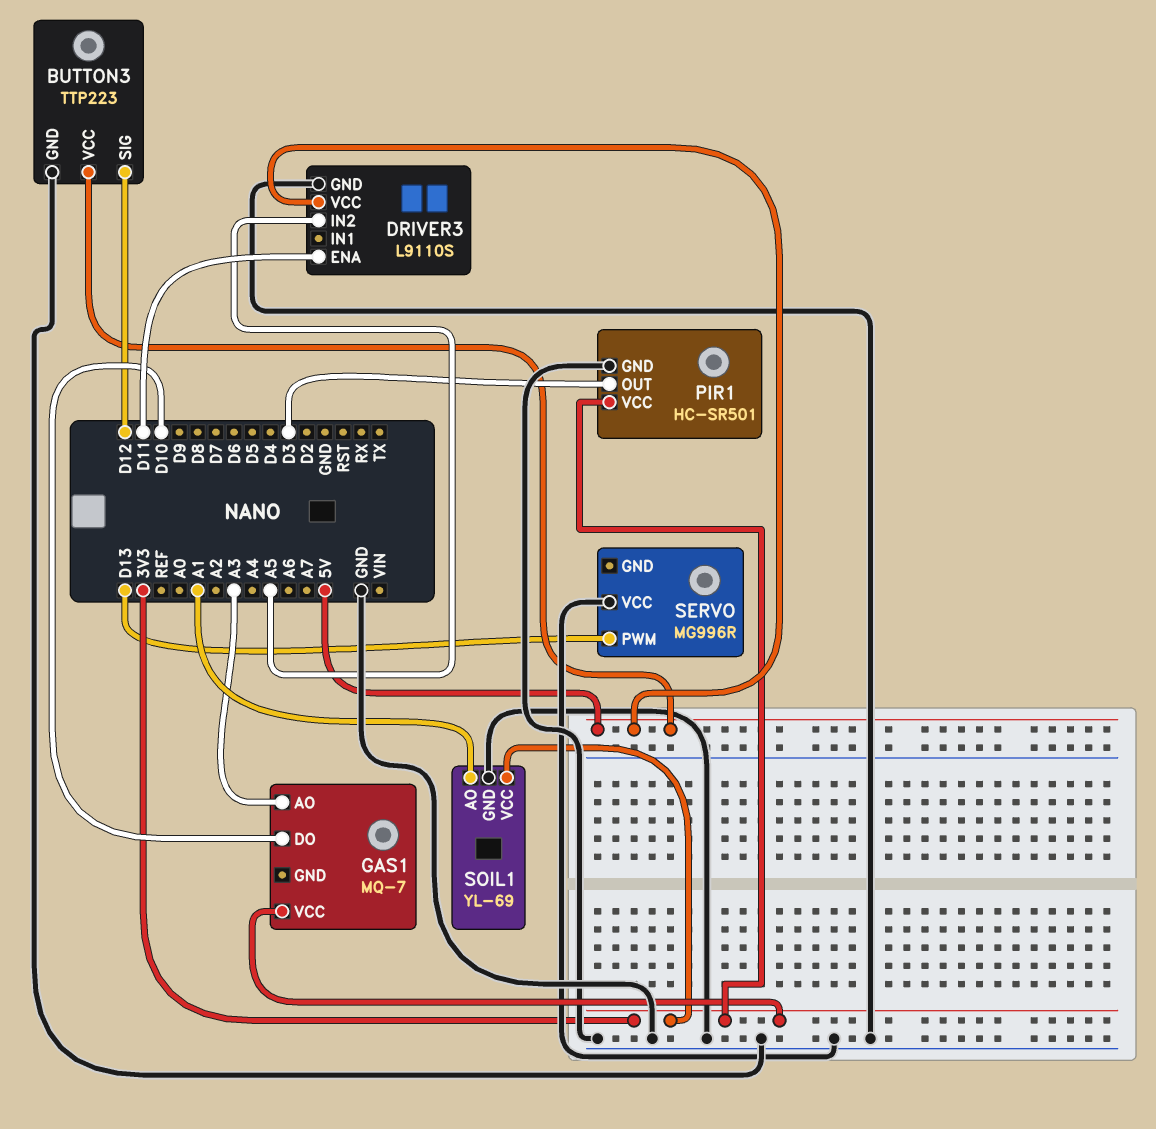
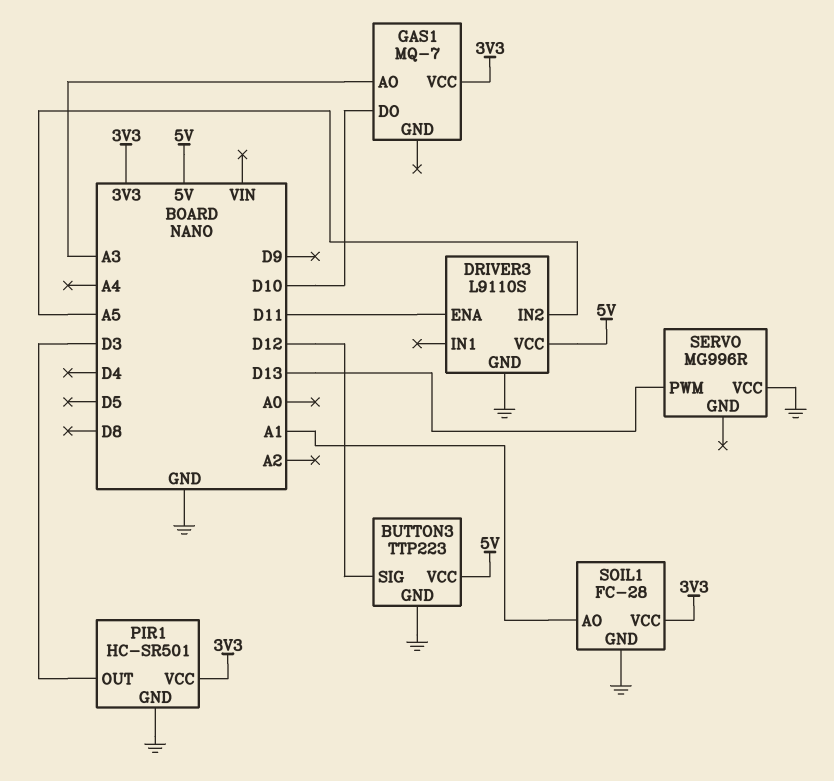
SOIL1: YL-69 -> FC-28

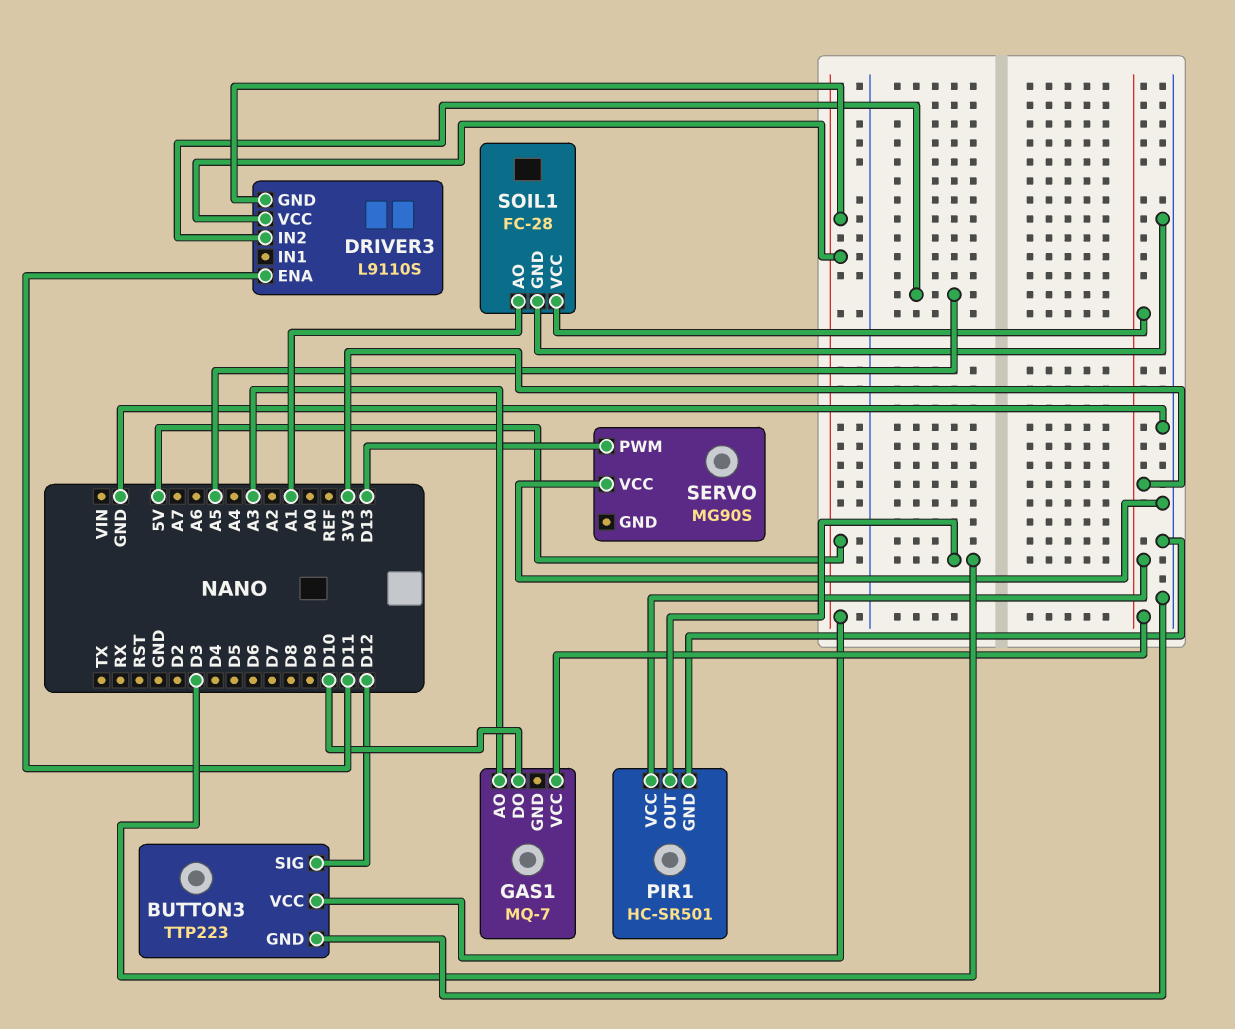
DRIVER3 pin GND: GND -> 5V
SERVO: MG996R -> MG90S

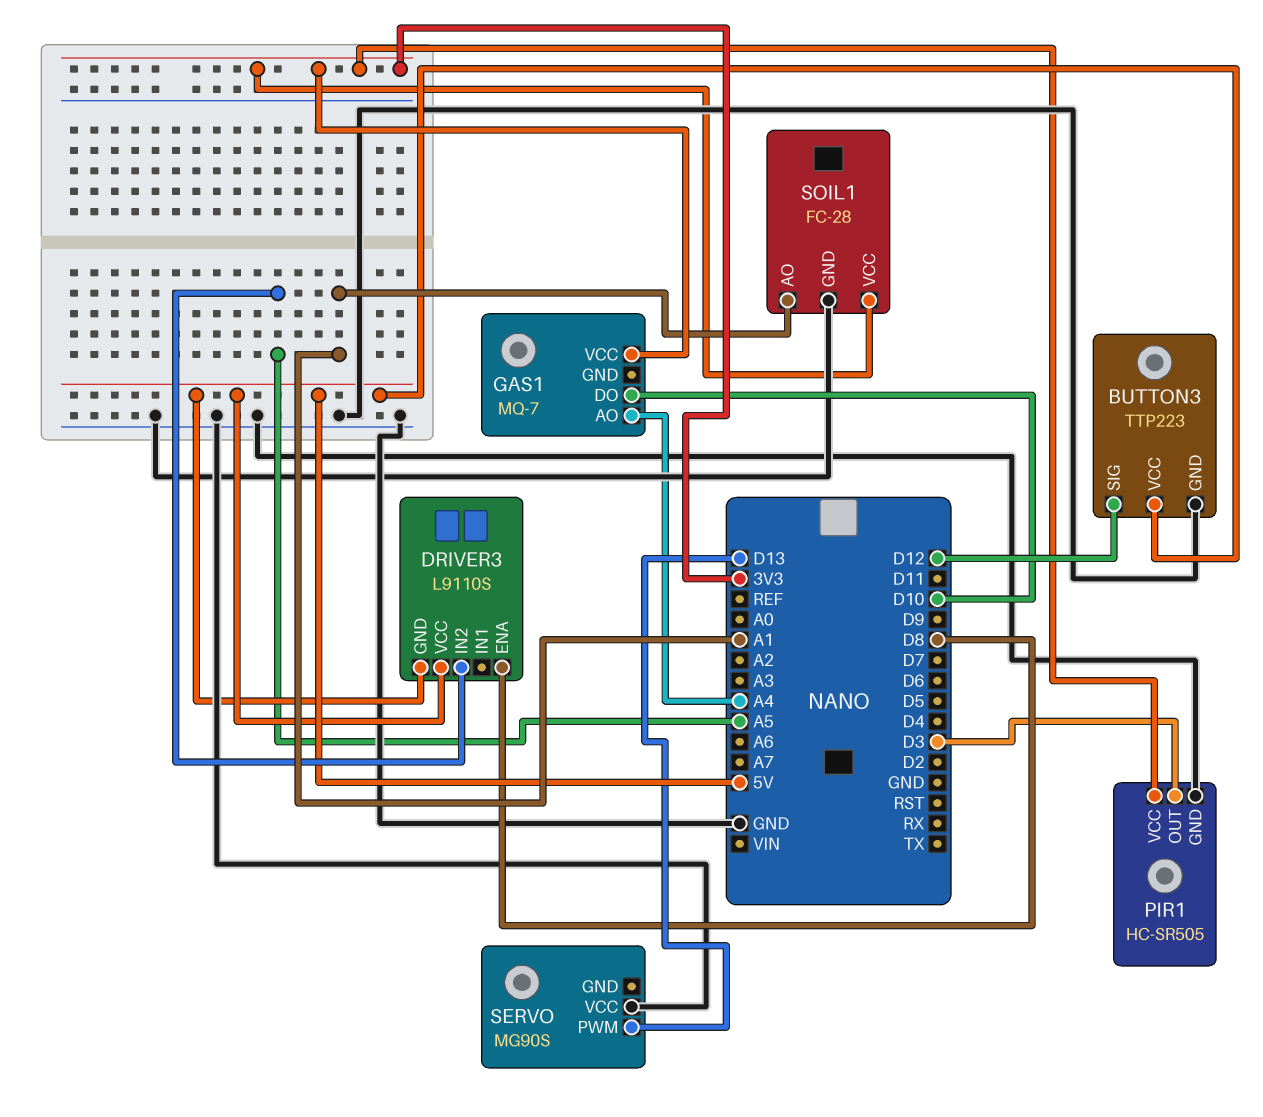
DRIVER3 pin ENA: D11 -> D8
GAS1 pin AO: A3 -> A4
PIR1: HC-SR501 -> HC-SR505

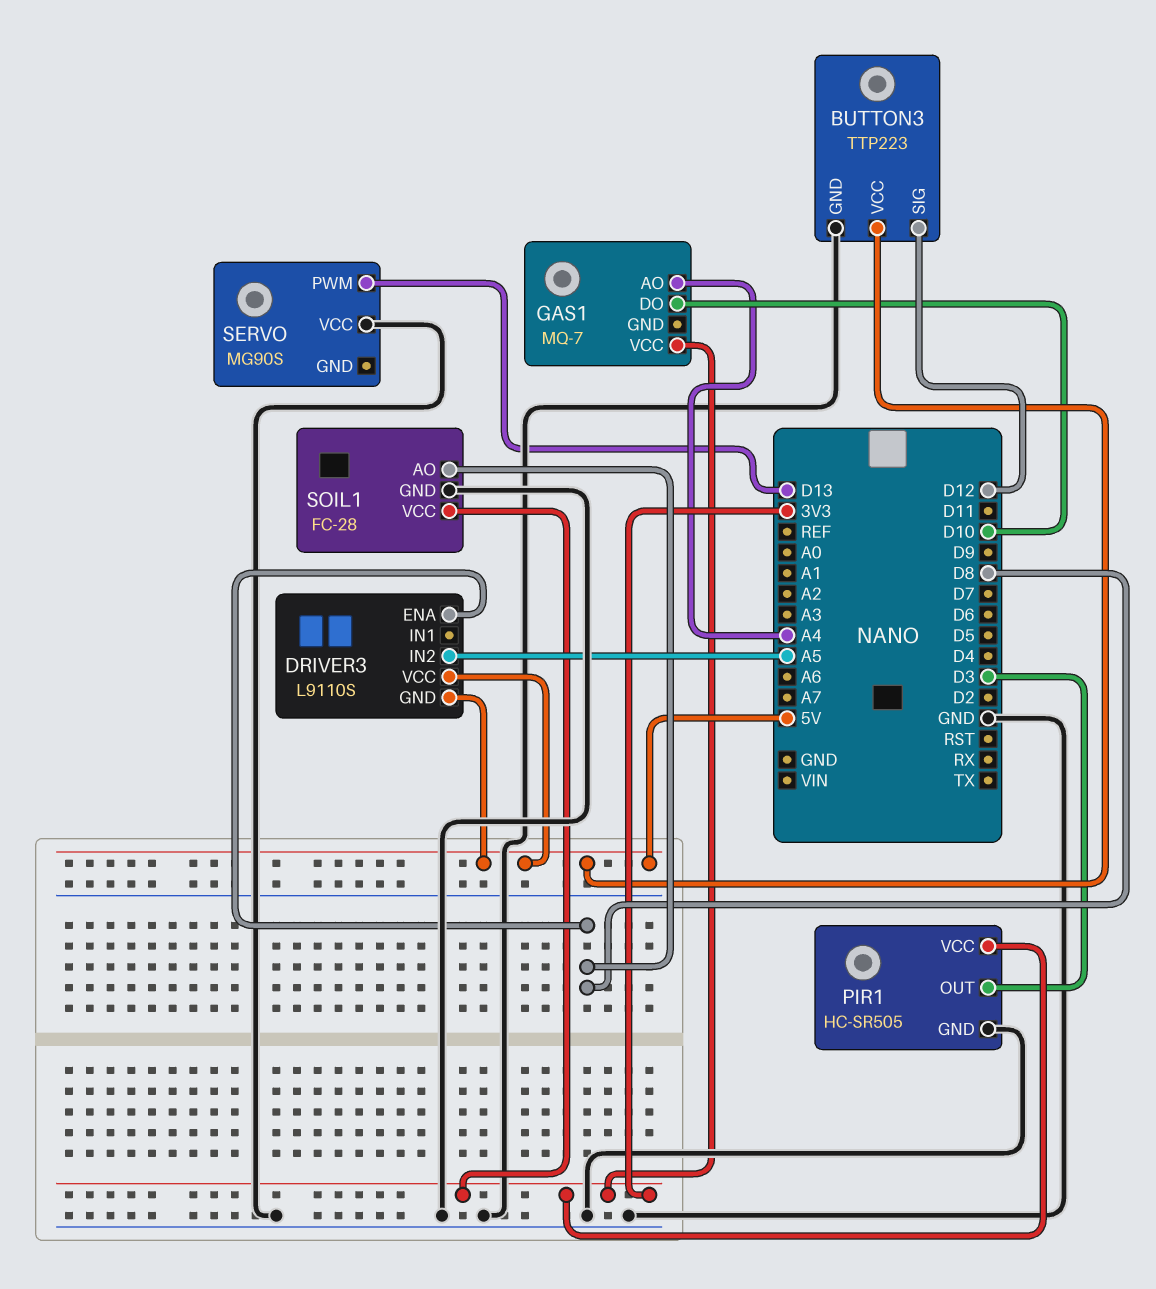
SOIL1 pin AO: A1 -> D8

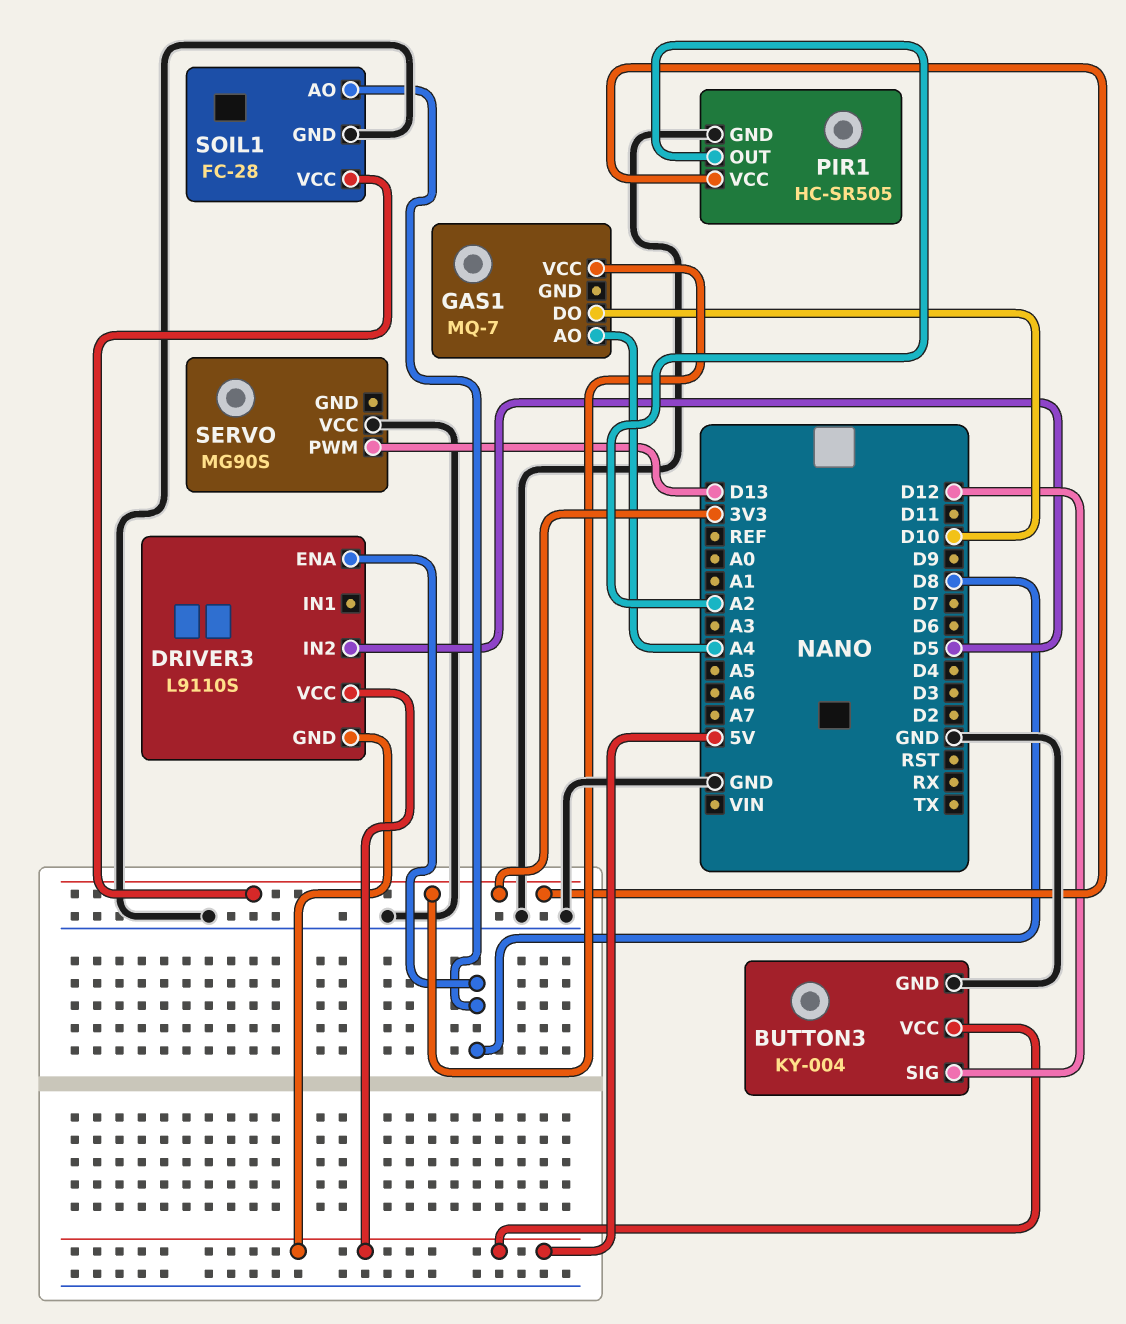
BUTTON3: TTP223 -> KY-004
DRIVER3 pin IN2: A5 -> D5
PIR1 pin OUT: D3 -> A2

